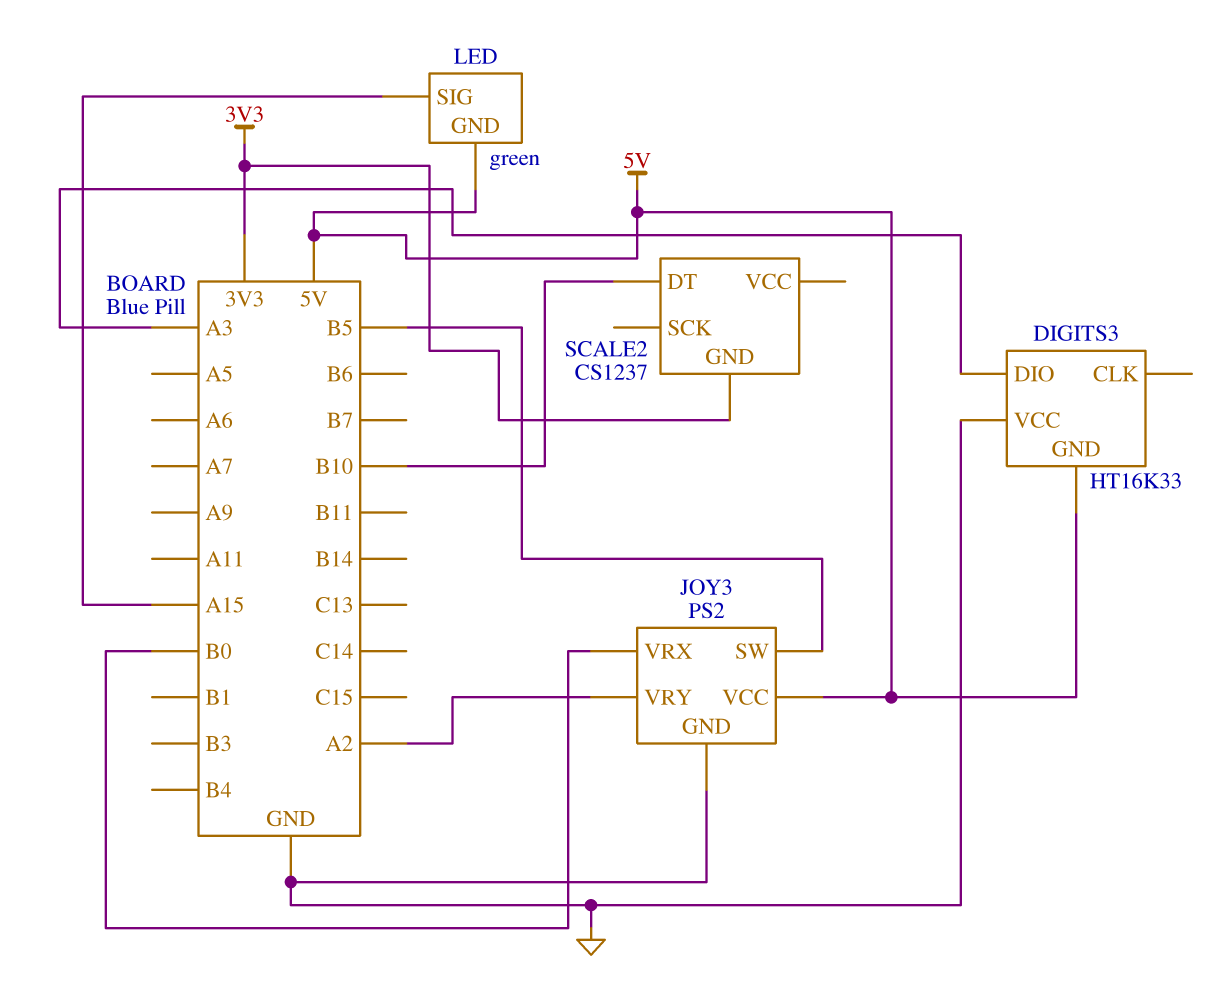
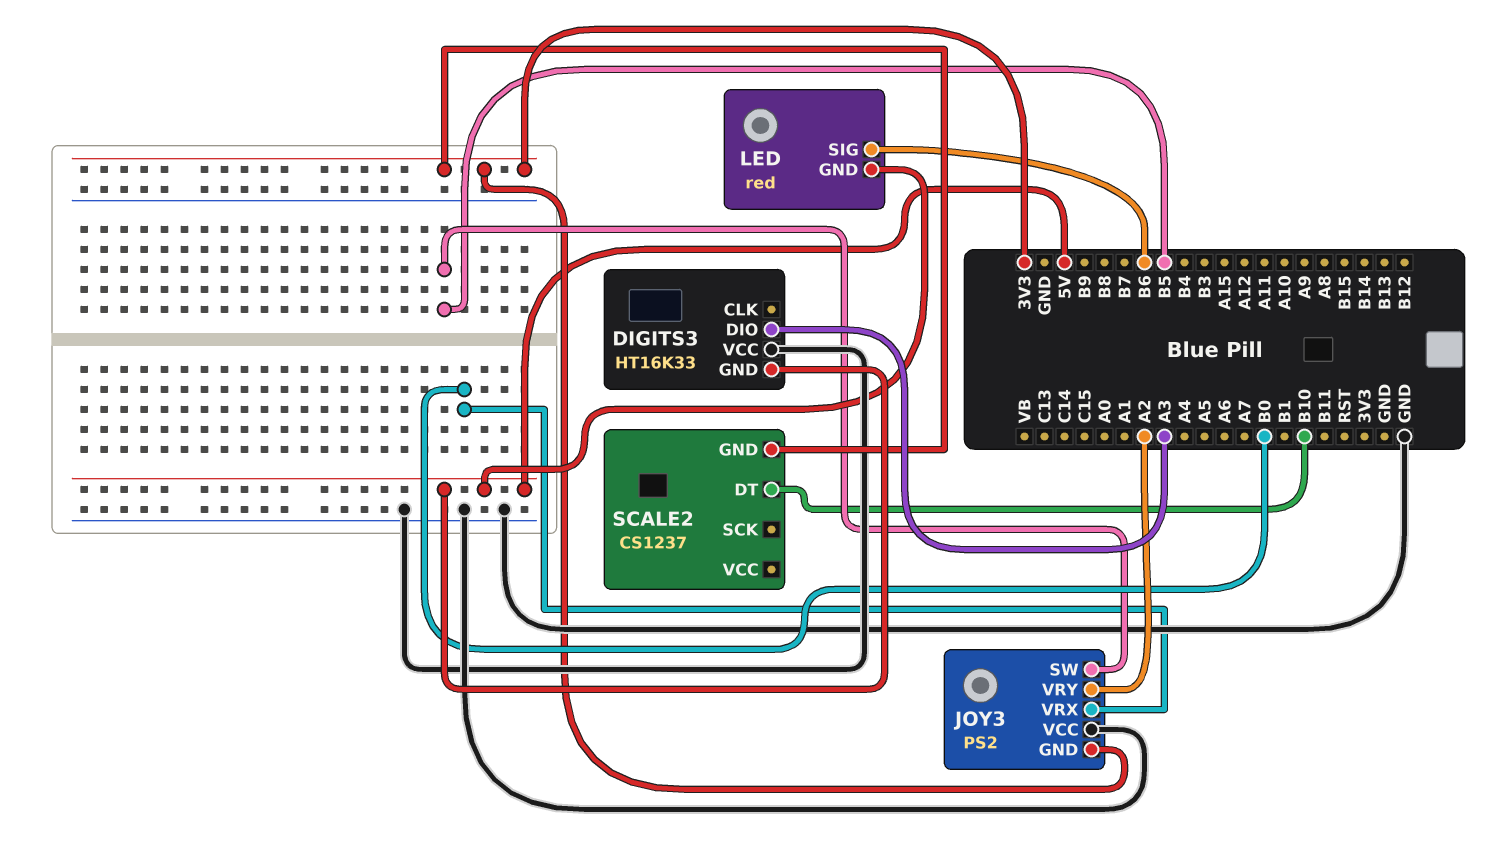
JOY3 pin GND: GND -> 3V3
JOY3 pin VCC: 5V -> GND
LED: green -> red
LED pin SIG: A15 -> B6

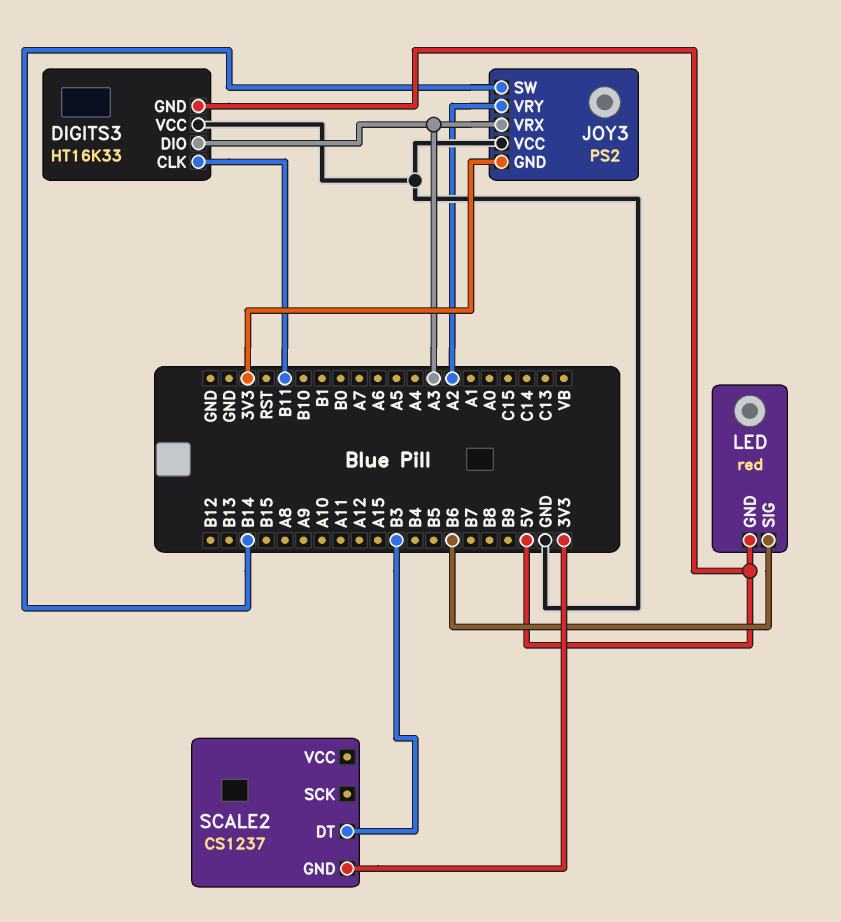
DIGITS3 pin CLK: none -> B11
JOY3 pin SW: B5 -> B14
JOY3 pin VRX: B0 -> A3
SCALE2 pin DT: B10 -> B3

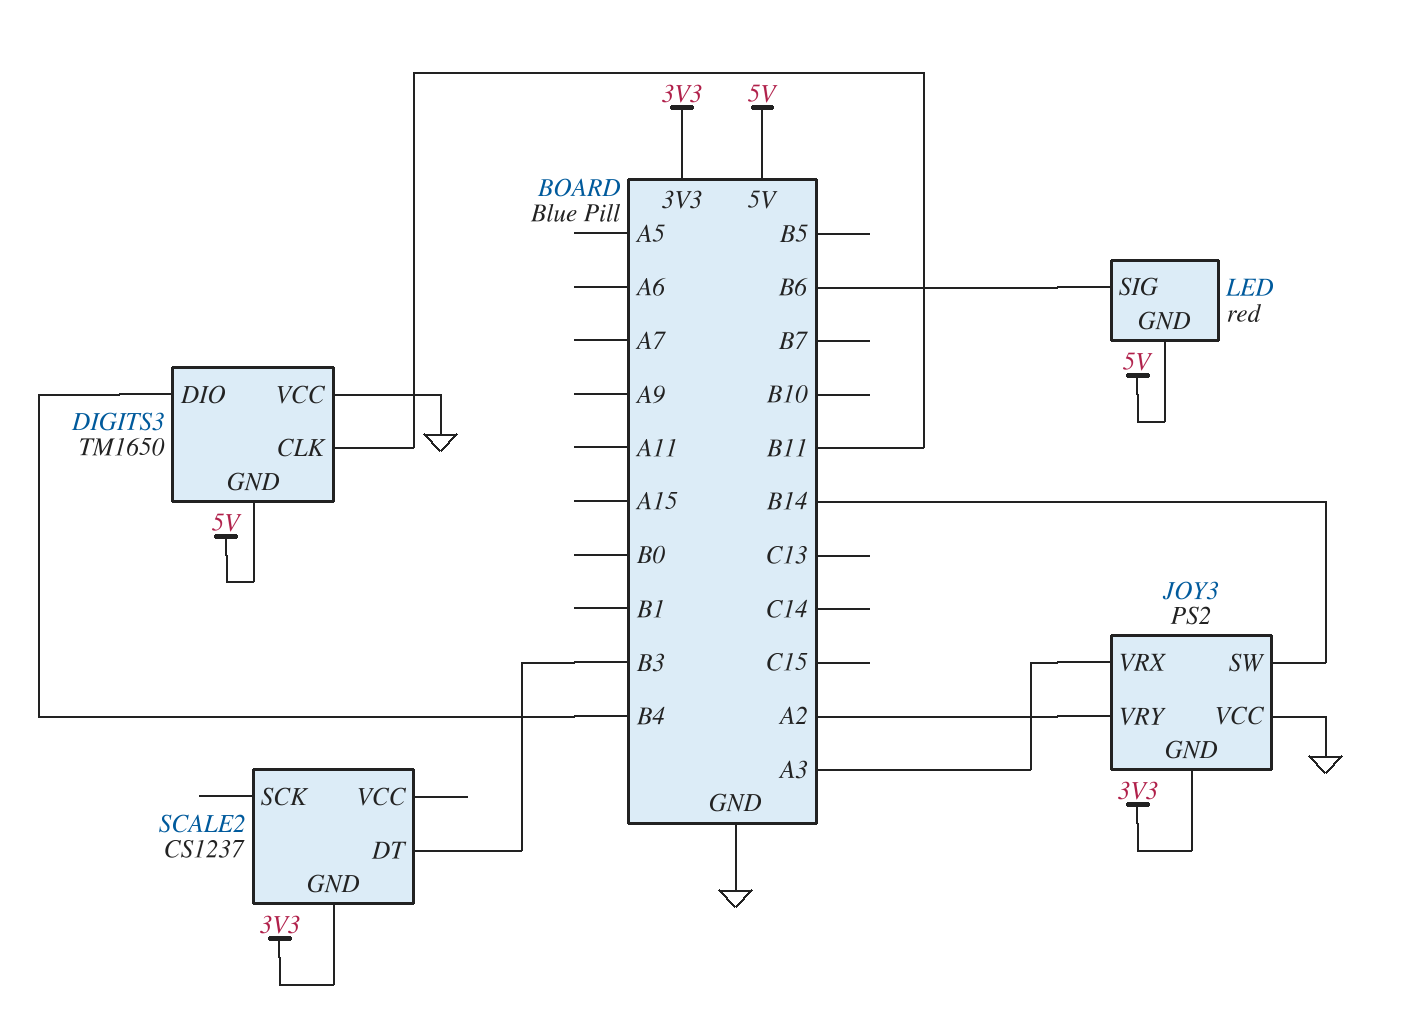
DIGITS3: HT16K33 -> TM1650
DIGITS3 pin DIO: A3 -> B4

